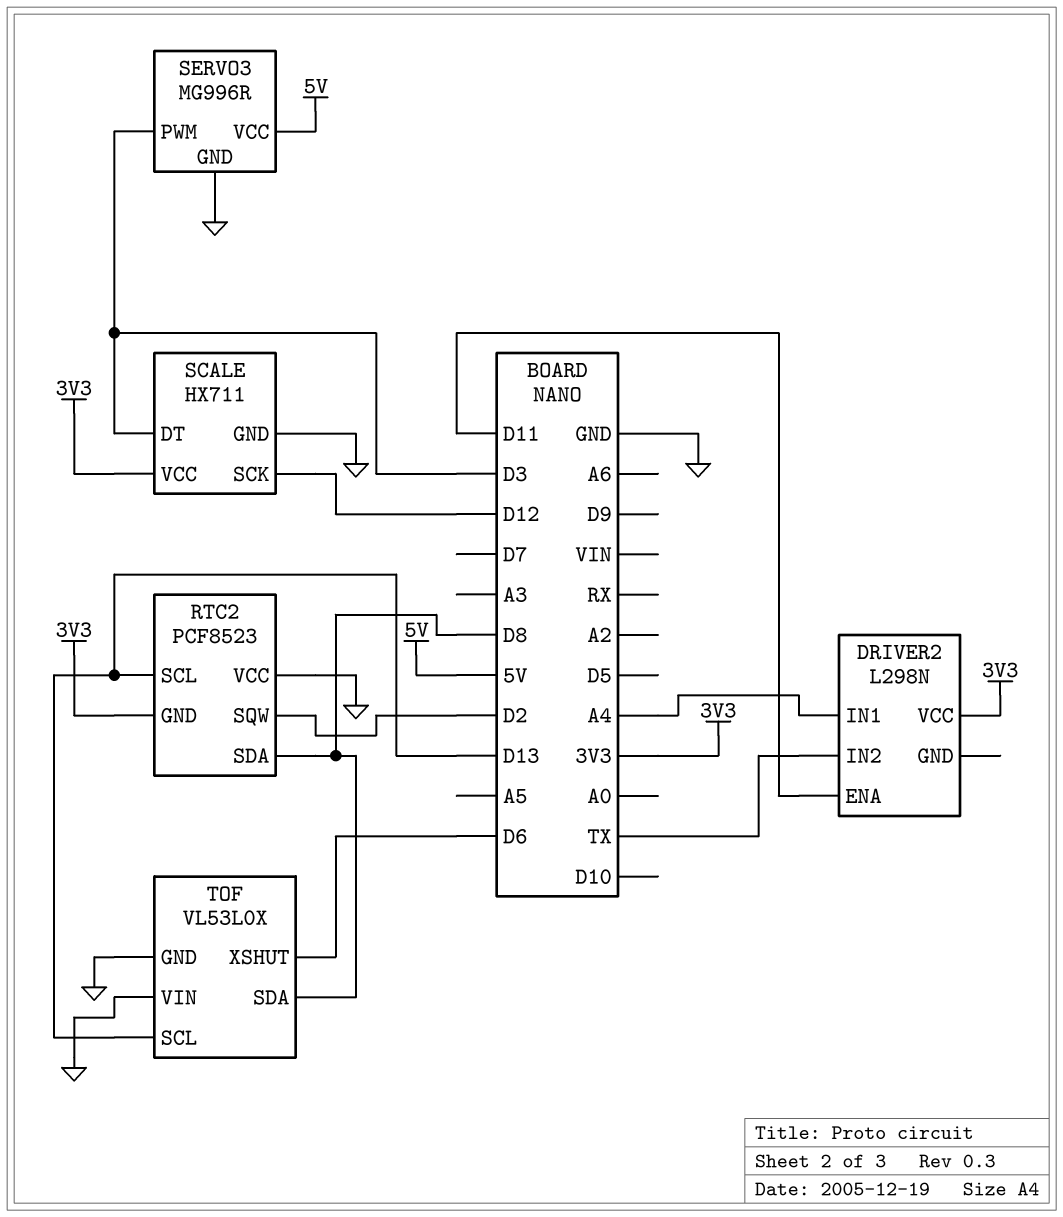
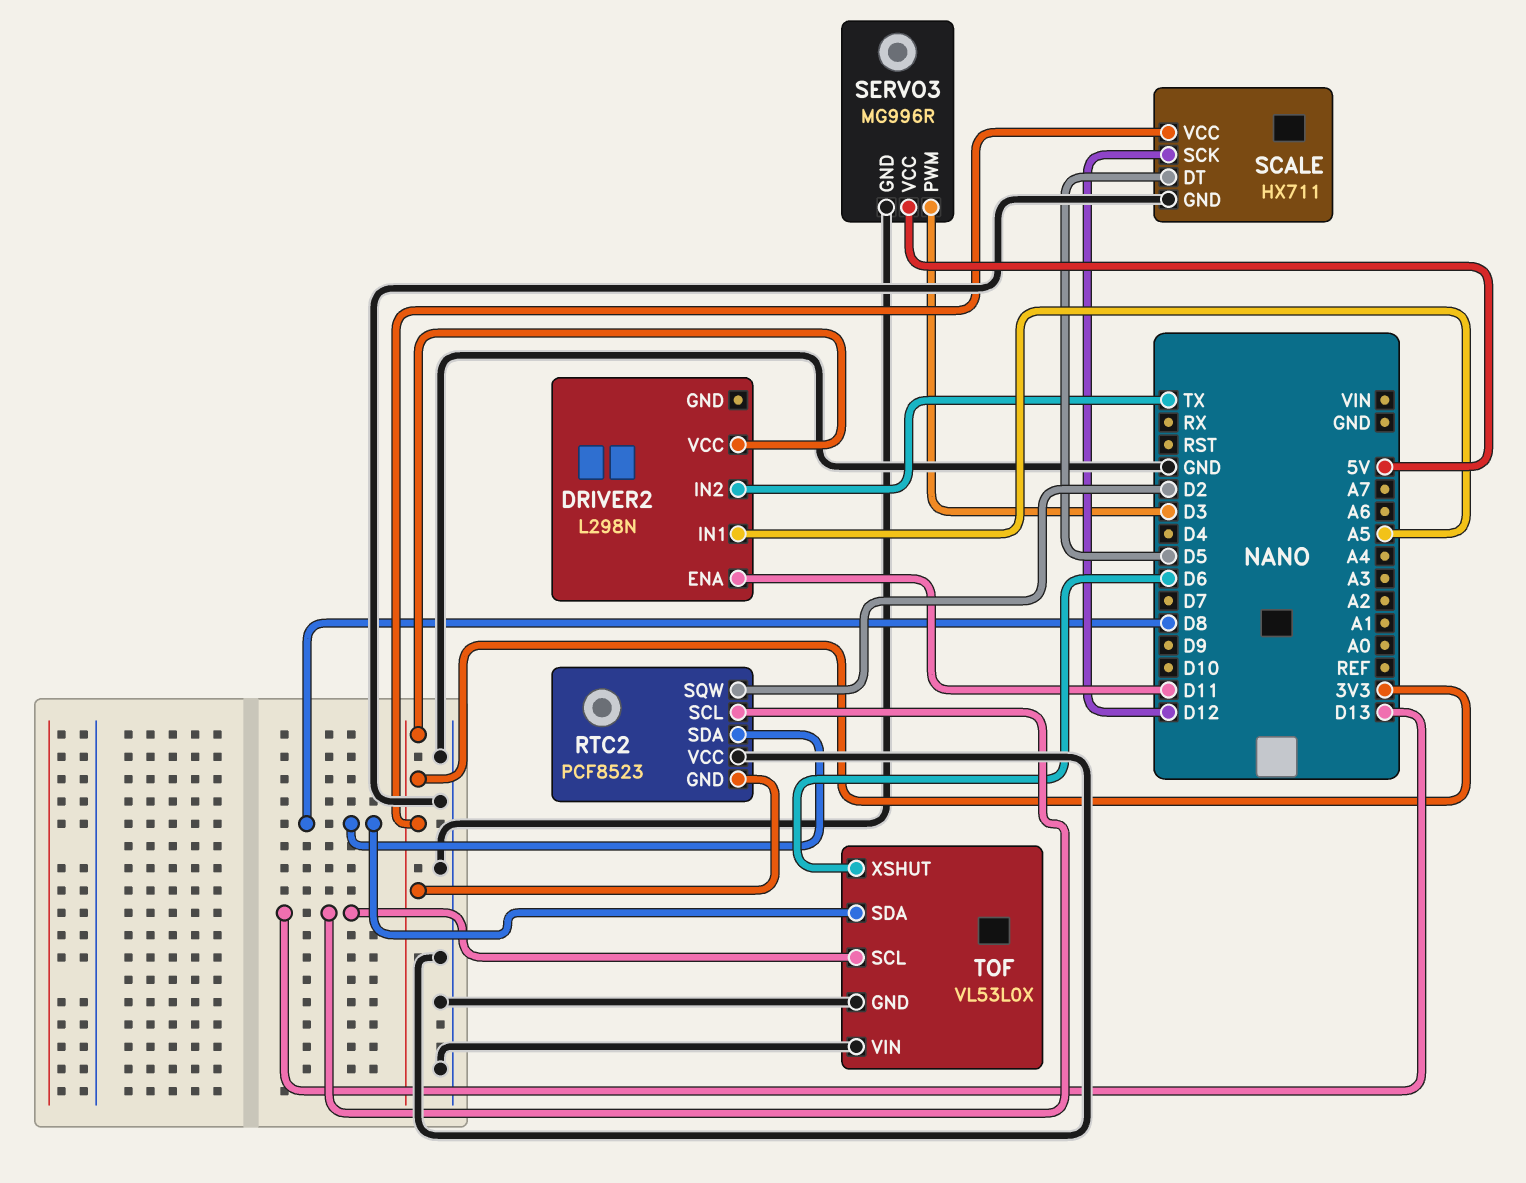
DRIVER2 pin IN1: A4 -> A5
SCALE pin DT: D3 -> D5

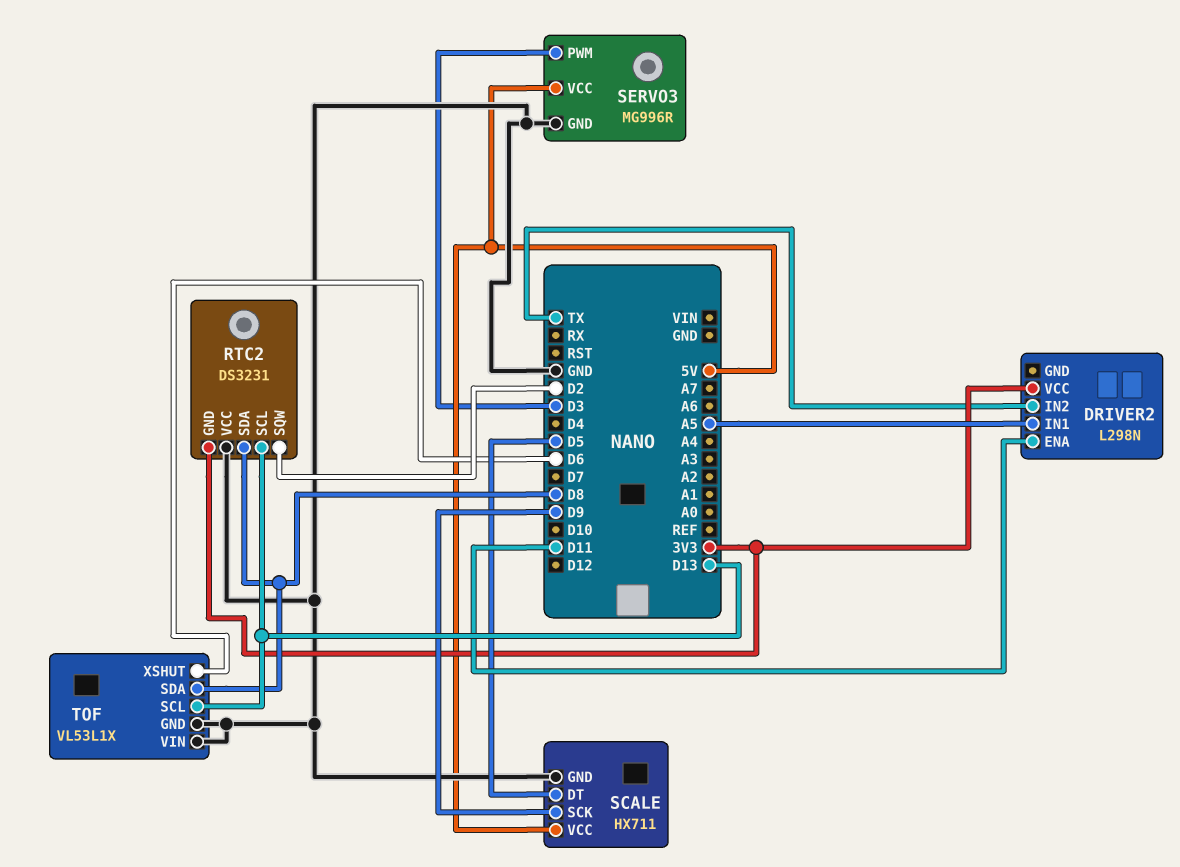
RTC2: PCF8523 -> DS3231
SCALE pin SCK: D12 -> D9
SCALE pin VCC: 3V3 -> 5V
TOF: VL53L0X -> VL53L1X

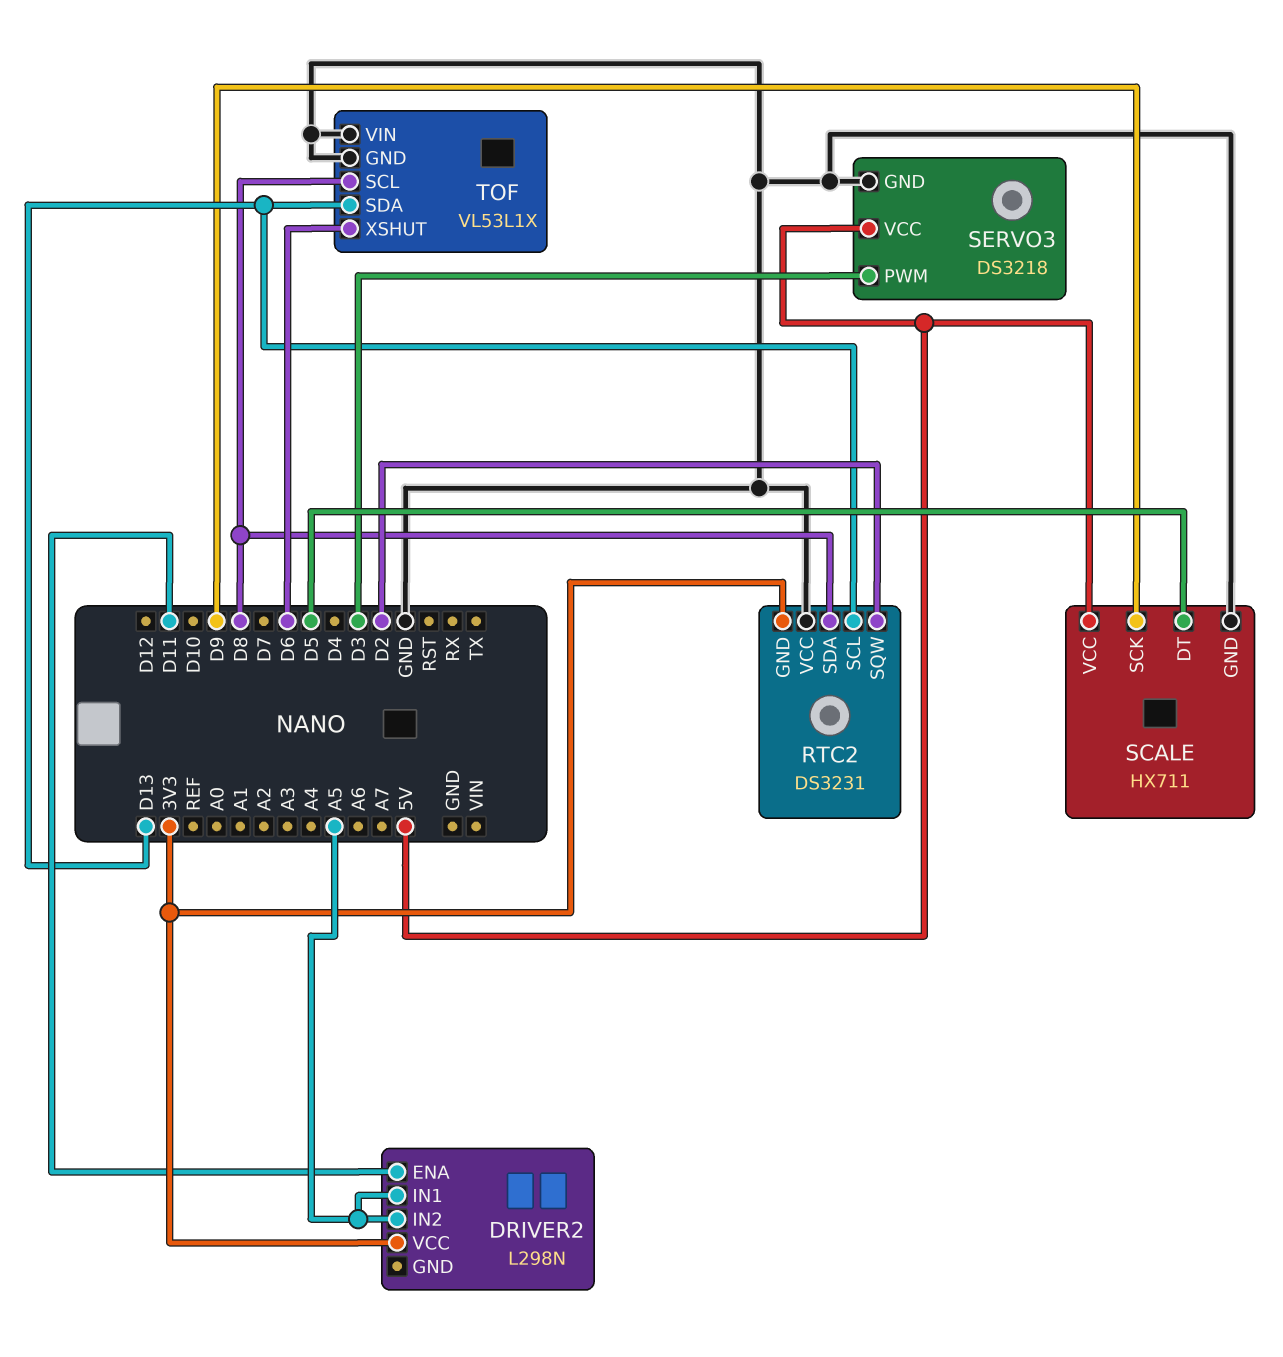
DRIVER2 pin IN2: TX -> A5
SERVO3: MG996R -> DS3218
TOF pin SCL: D13 -> D8
TOF pin SDA: D8 -> D13

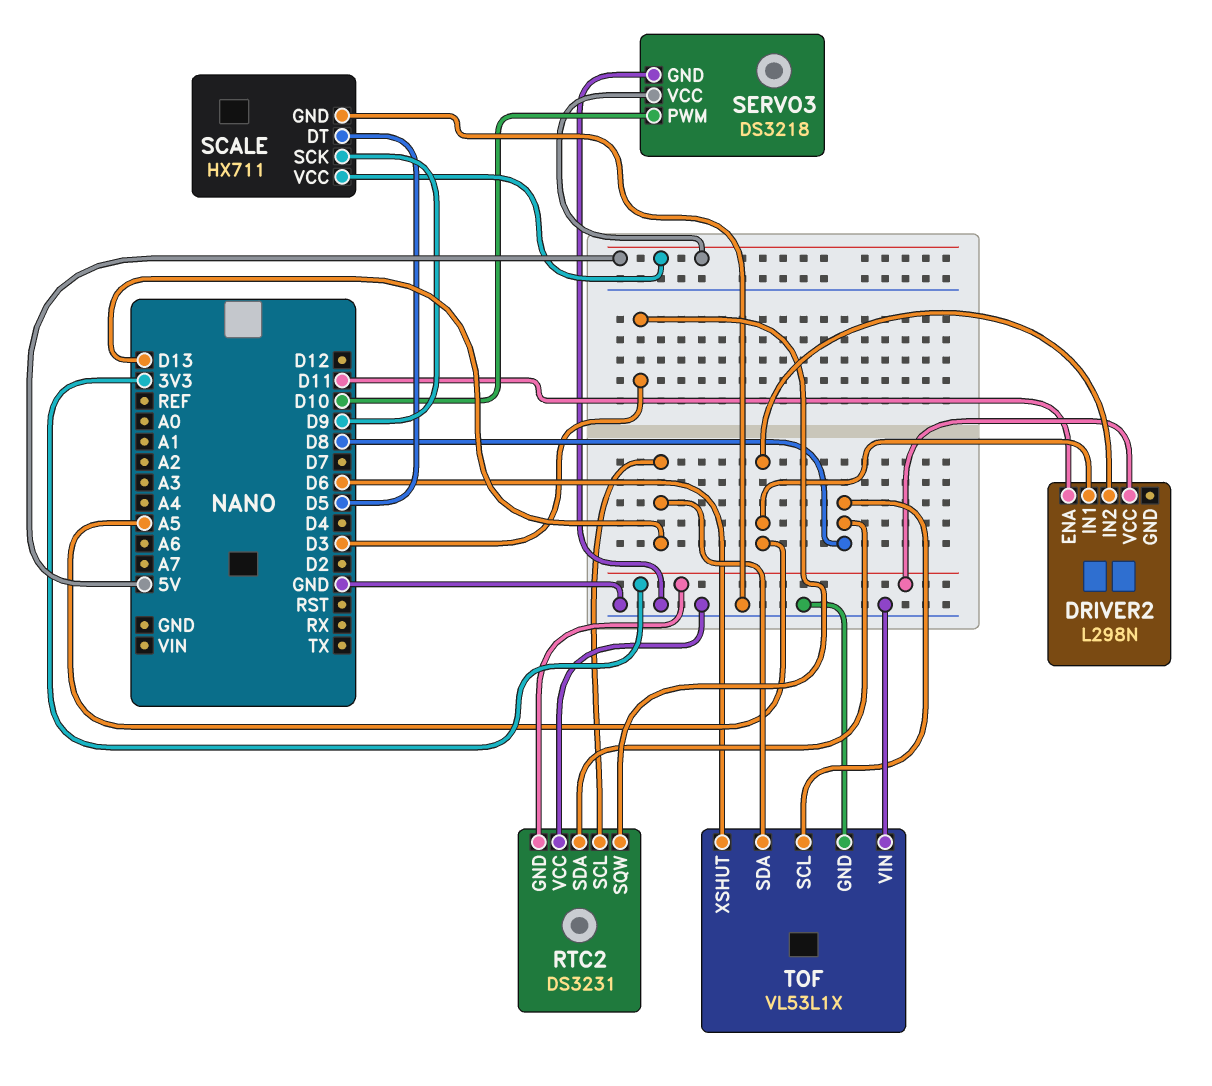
RTC2 pin SQW: D2 -> D3
SERVO3 pin PWM: D3 -> D10

